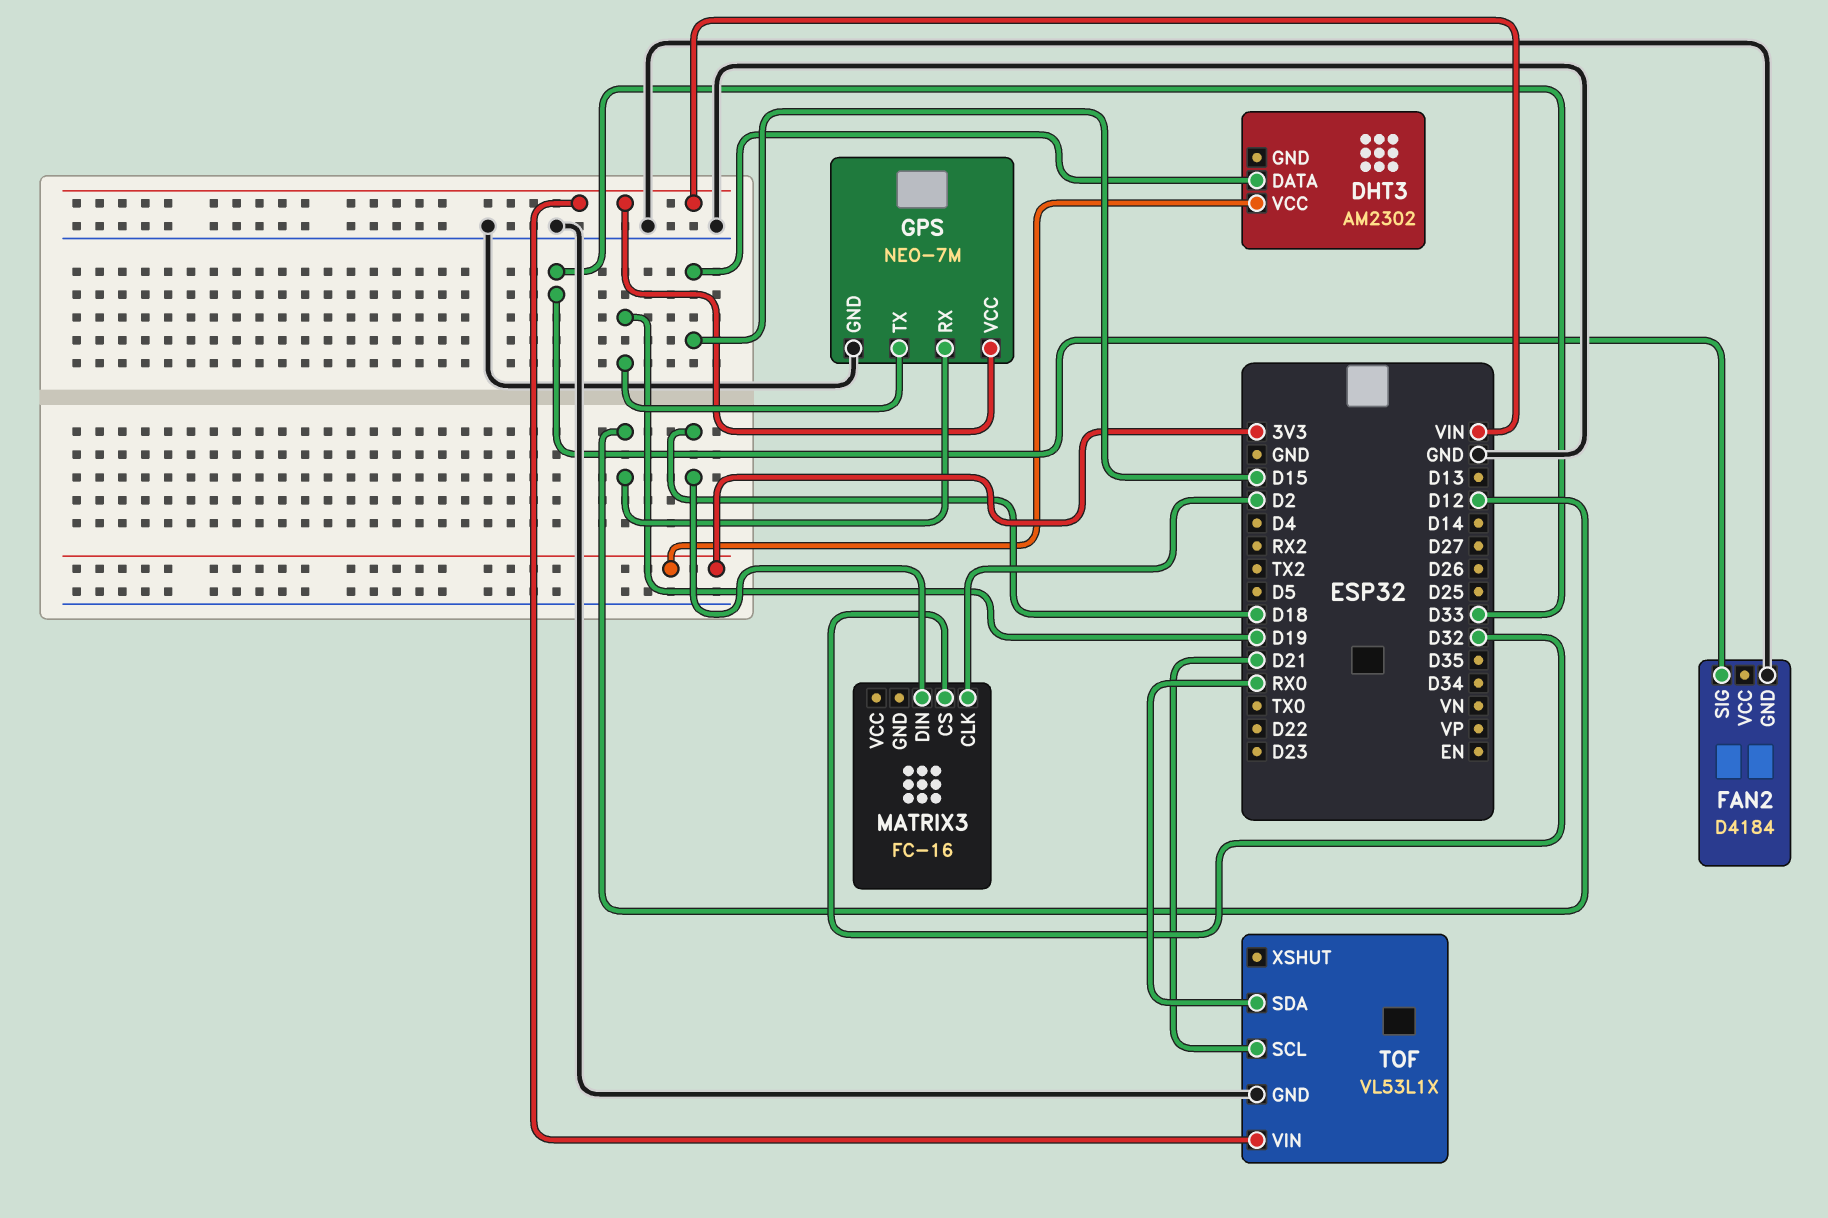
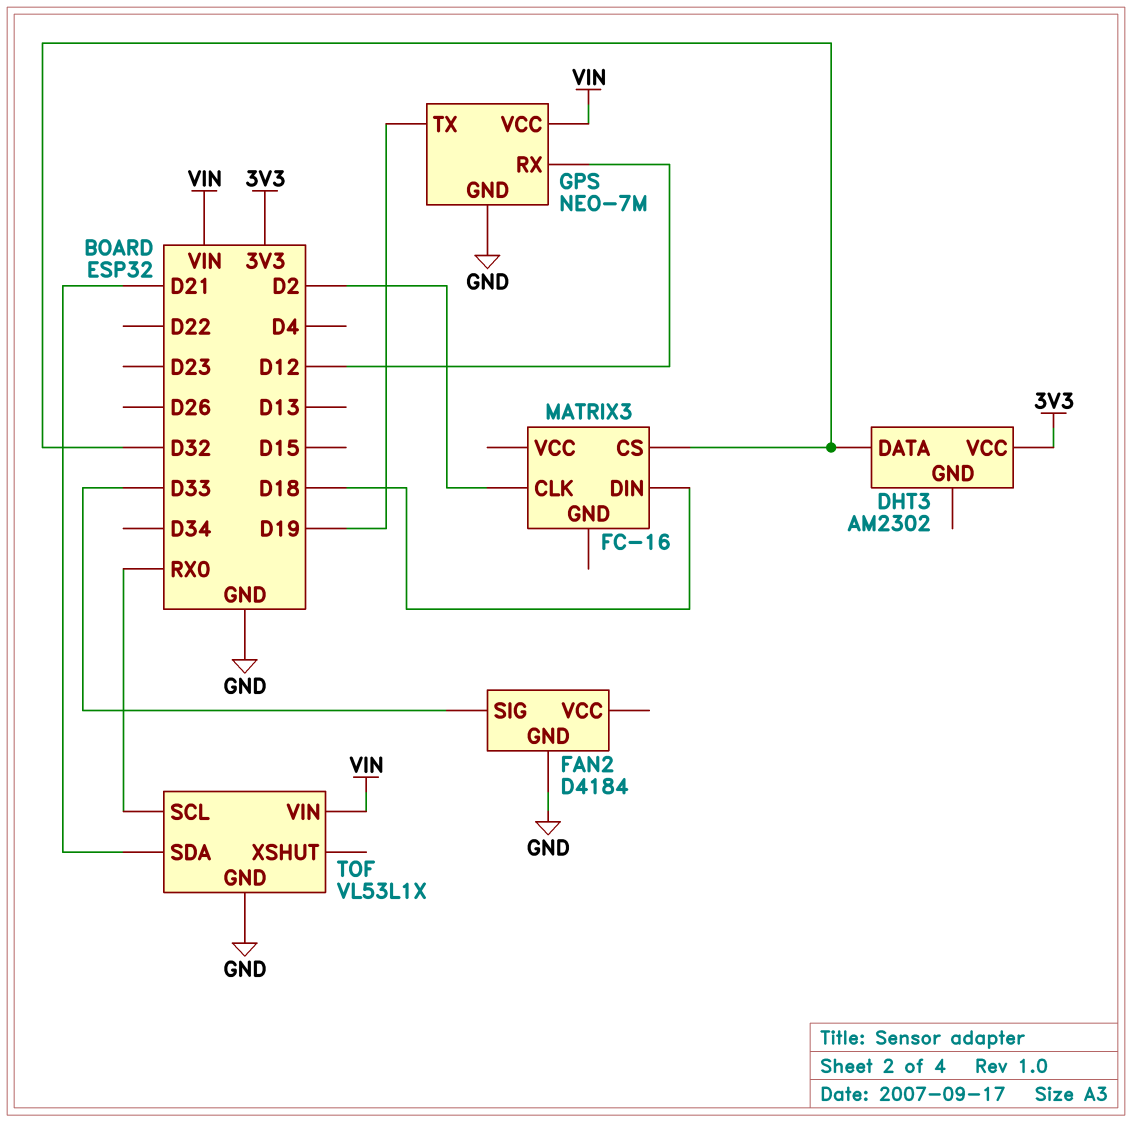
DHT3 pin DATA: D15 -> D32
TOF pin SCL: D21 -> RX0
TOF pin SDA: RX0 -> D21

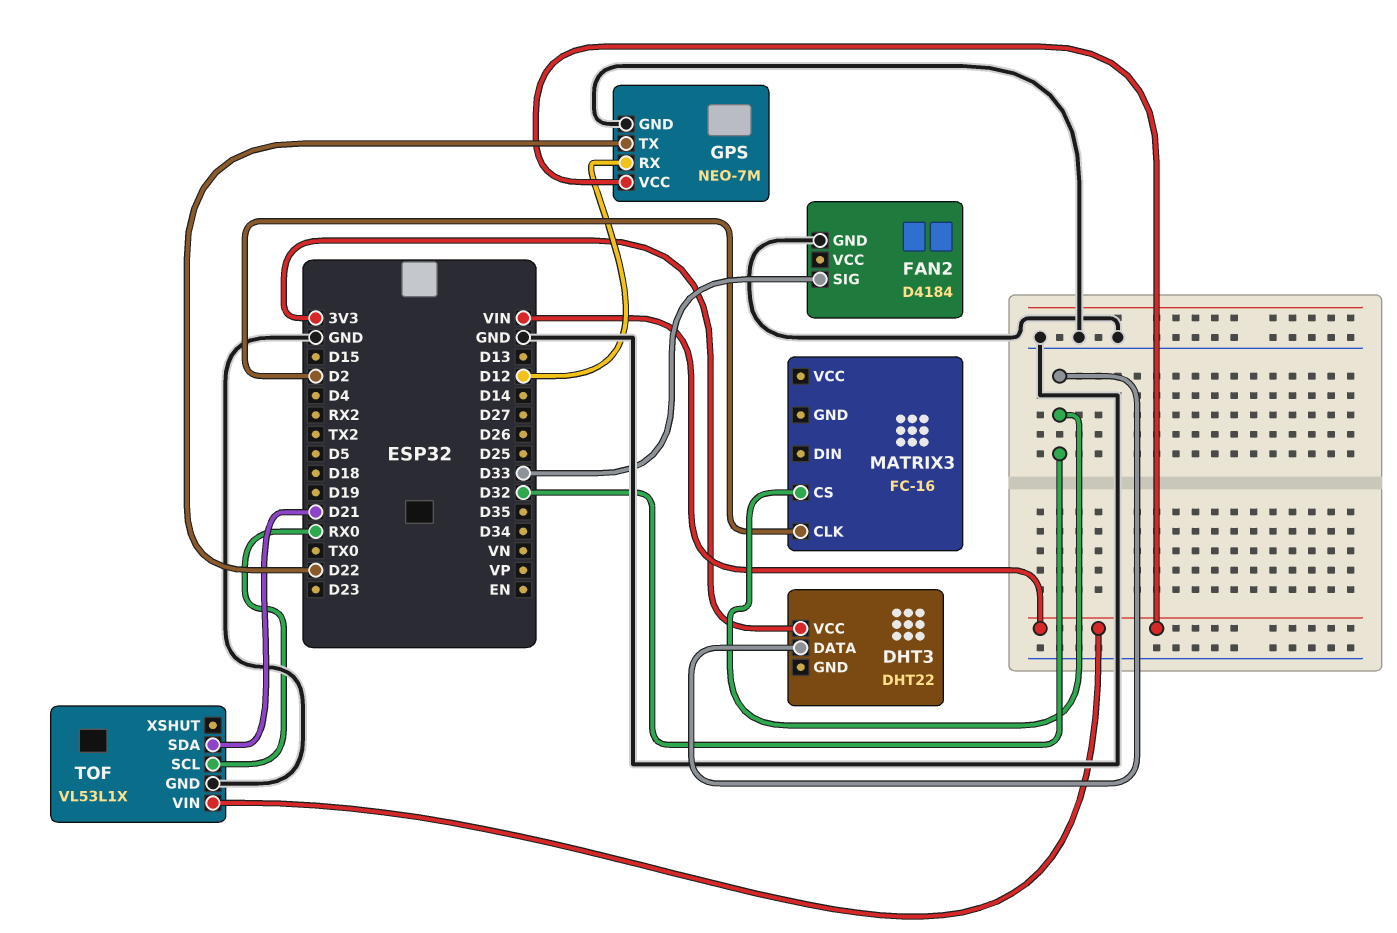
DHT3: AM2302 -> DHT22
GPS pin TX: D19 -> D22
MATRIX3 pin DIN: D18 -> none

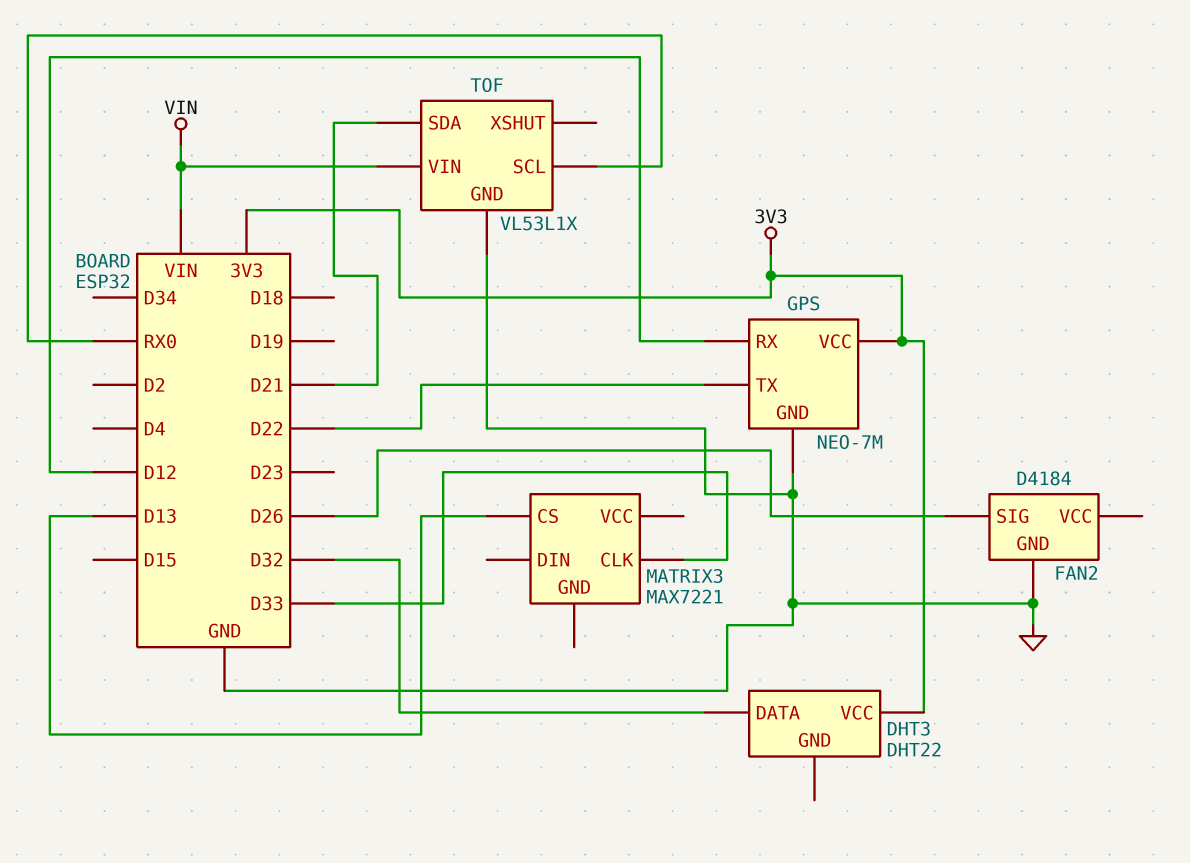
FAN2 pin SIG: D33 -> D26
GPS pin VCC: VIN -> 3V3
MATRIX3: FC-16 -> MAX7221
MATRIX3 pin CLK: D2 -> D33
MATRIX3 pin CS: D32 -> D13

